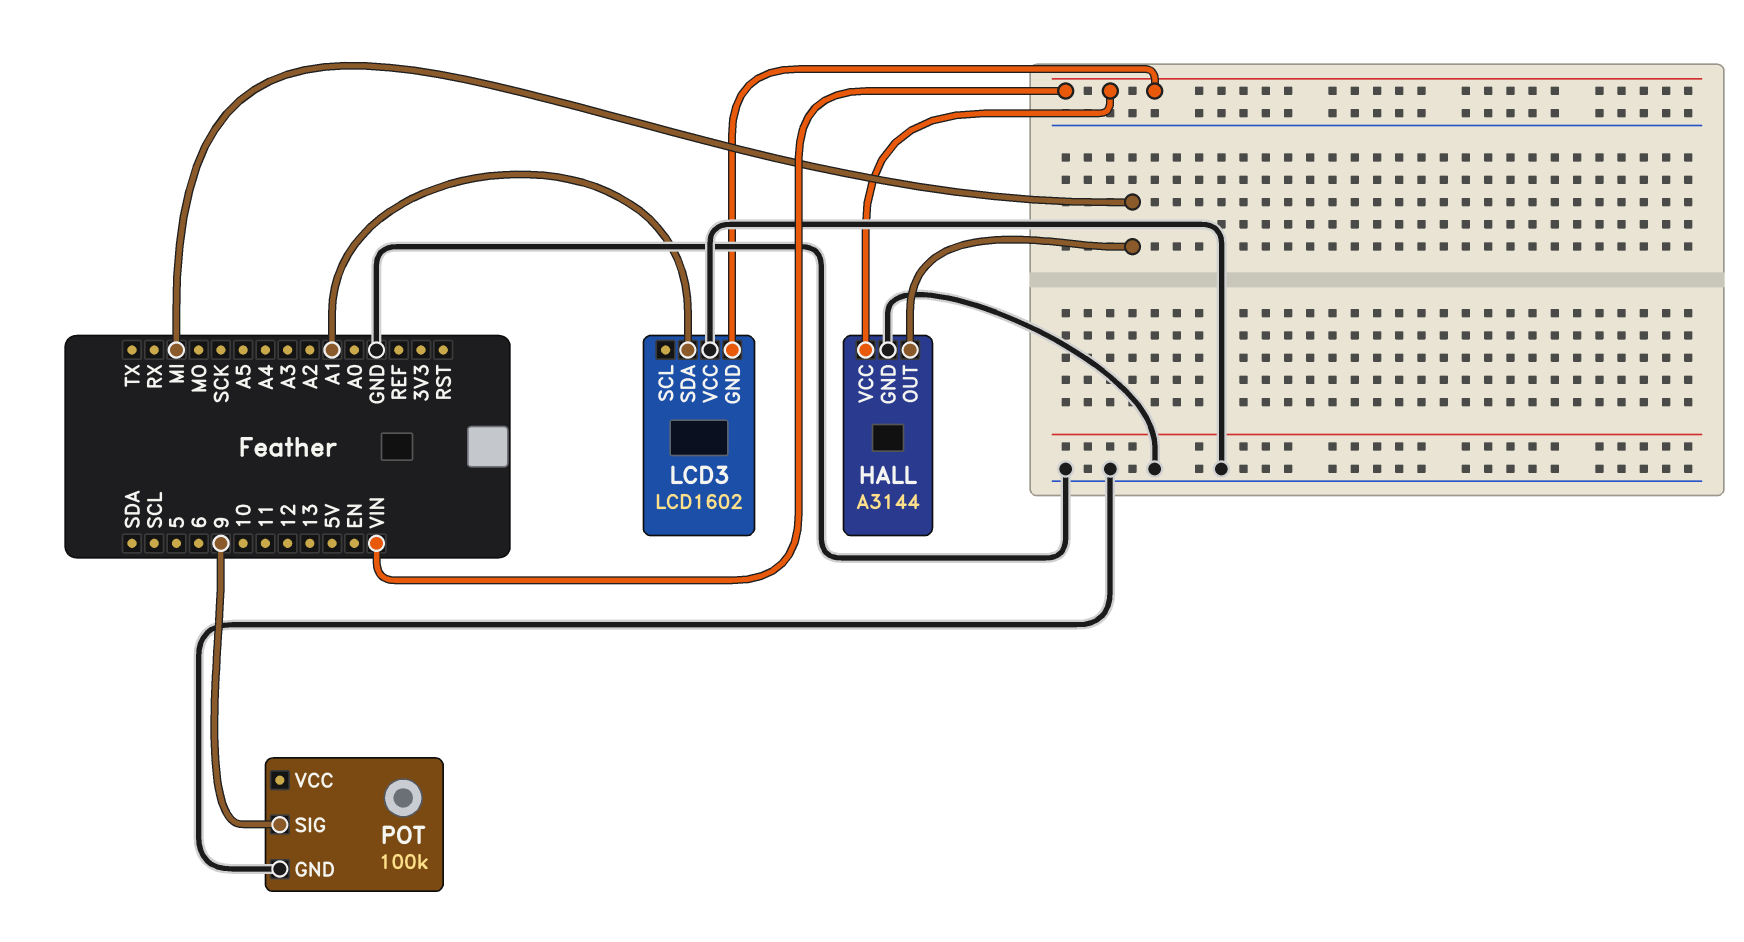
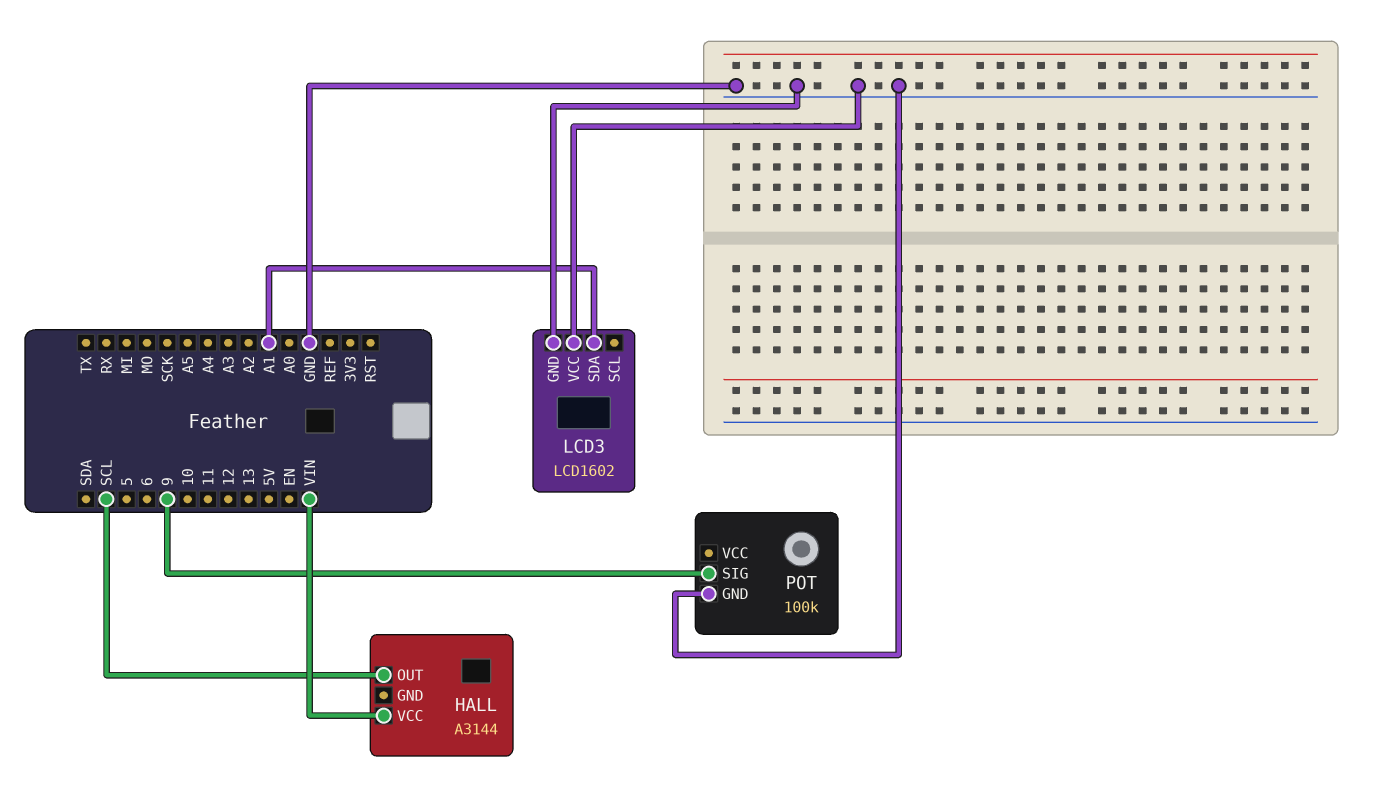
HALL pin GND: GND -> none
HALL pin OUT: MI -> SCL
LCD3 pin GND: VIN -> GND

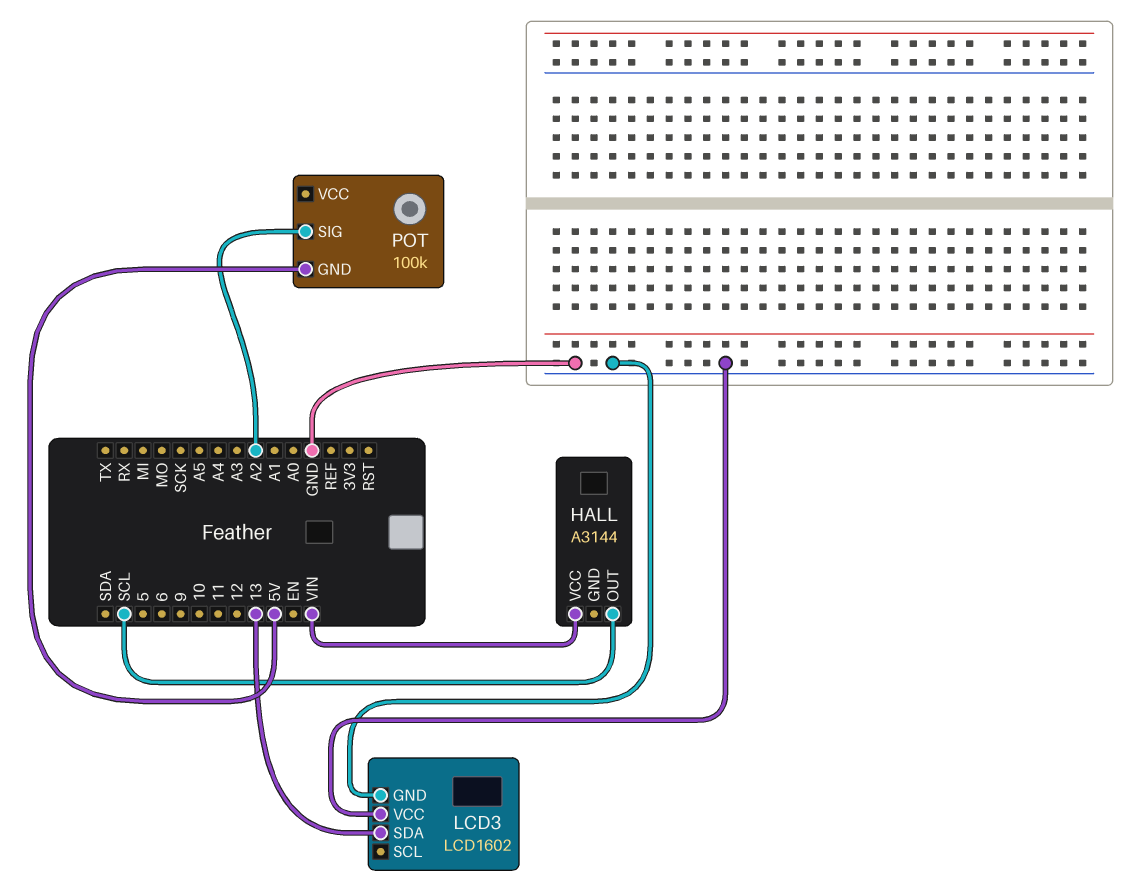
LCD3 pin SDA: A1 -> 13
POT pin GND: GND -> 5V
POT pin SIG: 9 -> A2

